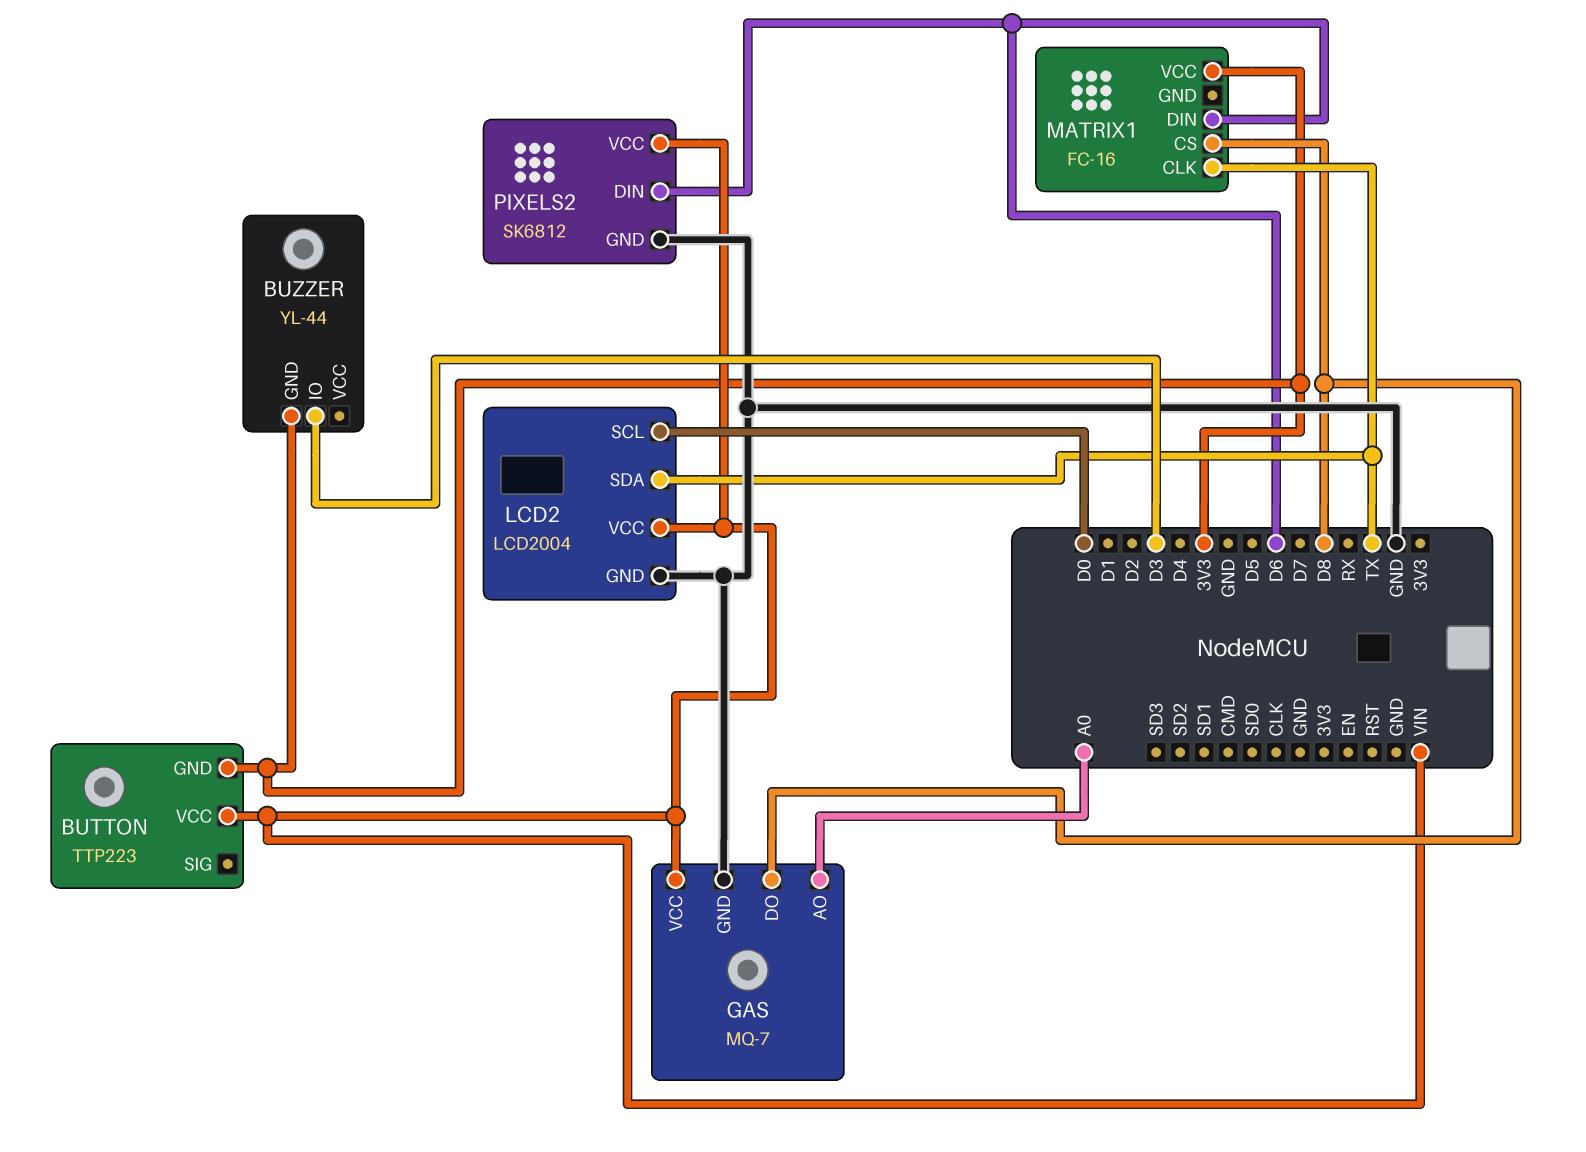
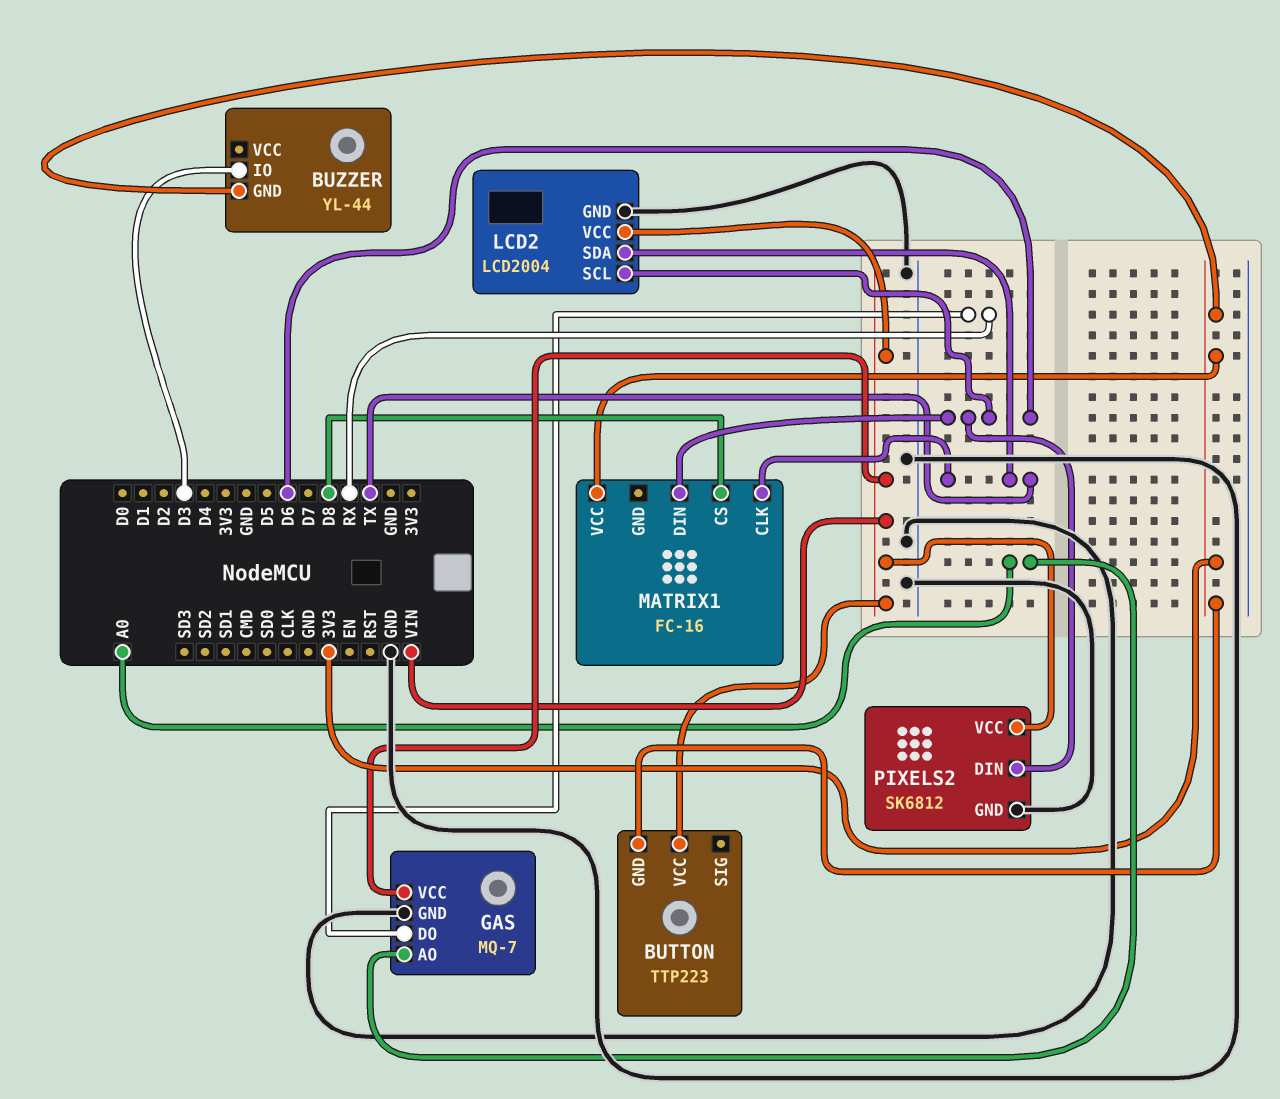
GAS pin DO: D8 -> RX
LCD2 pin SCL: D0 -> D6

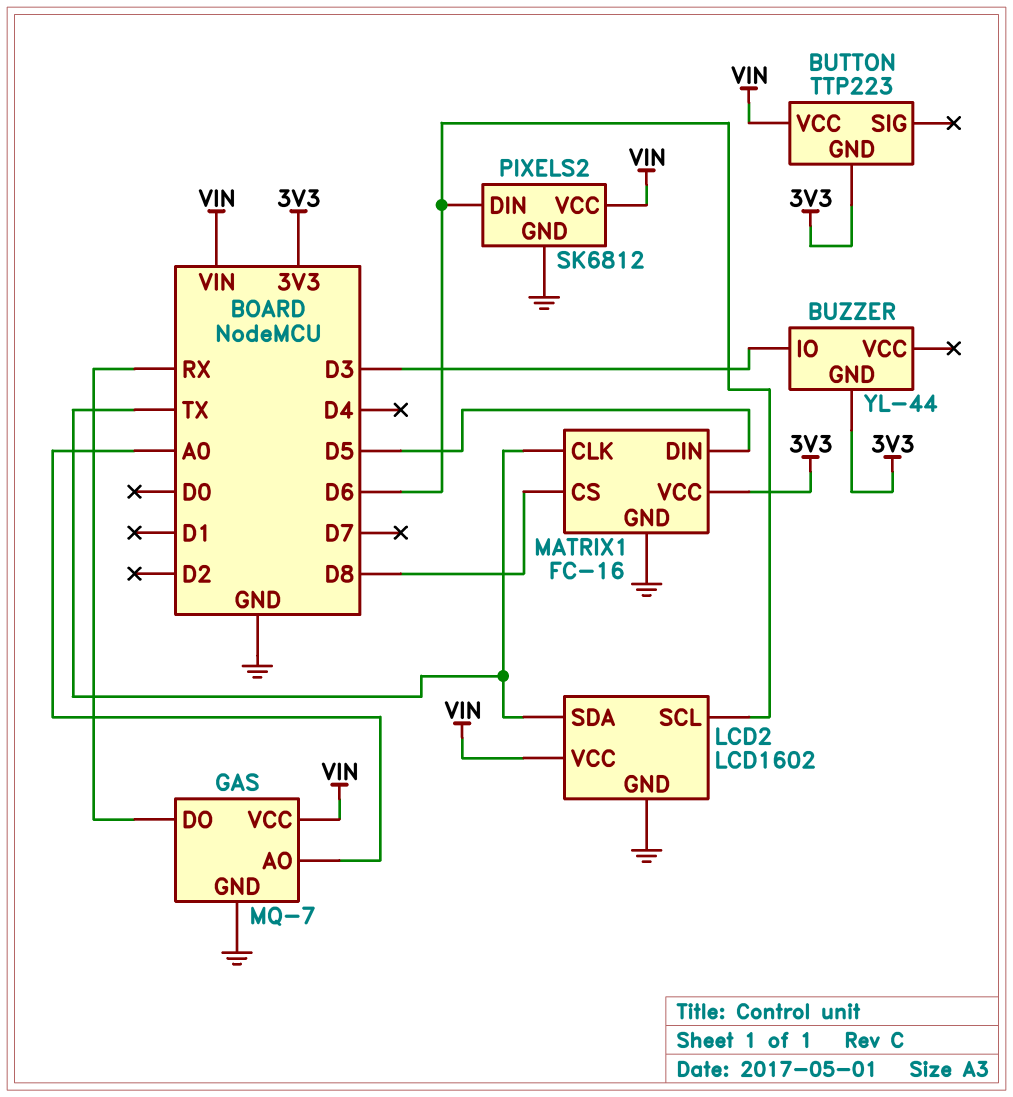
LCD2: LCD2004 -> LCD1602
MATRIX1 pin DIN: D6 -> D5
MATRIX1 pin GND: none -> GND

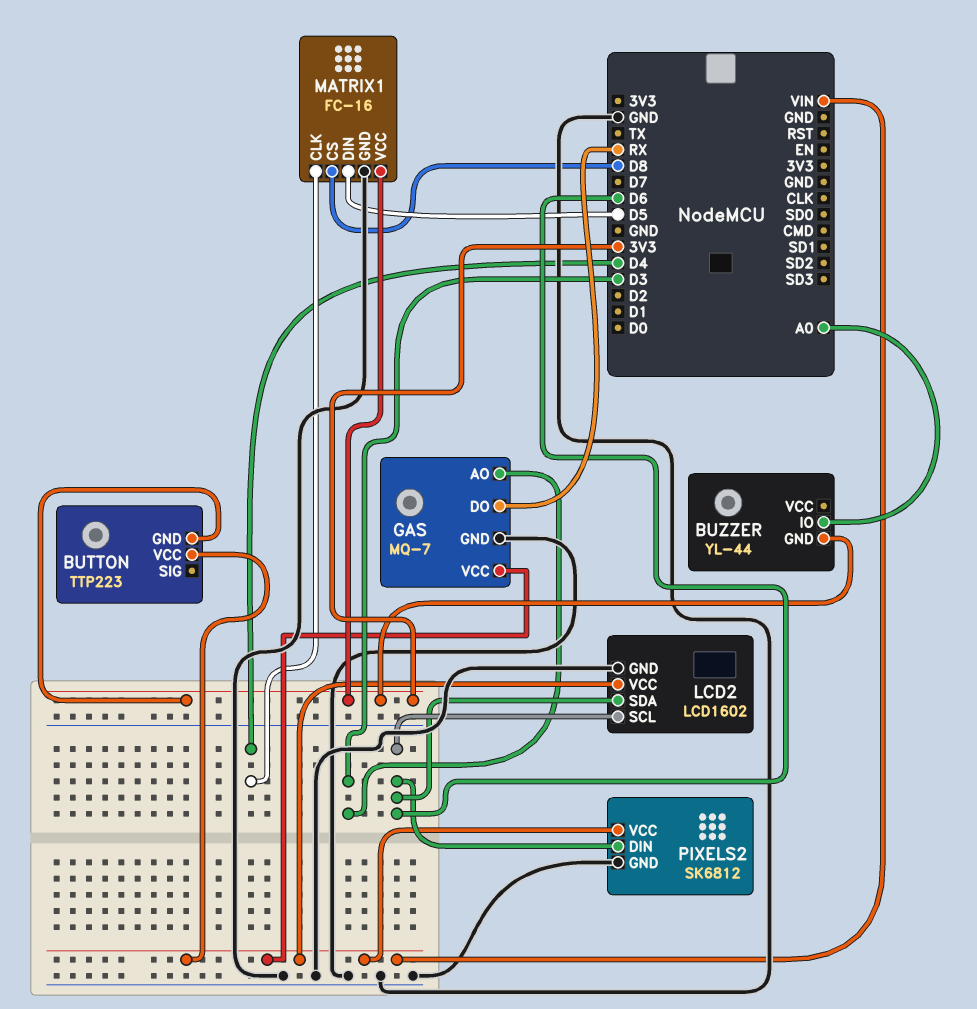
BUZZER pin IO: D3 -> A0
GAS pin AO: A0 -> D3
LCD2 pin SDA: TX -> D6
MATRIX1 pin CLK: TX -> D4

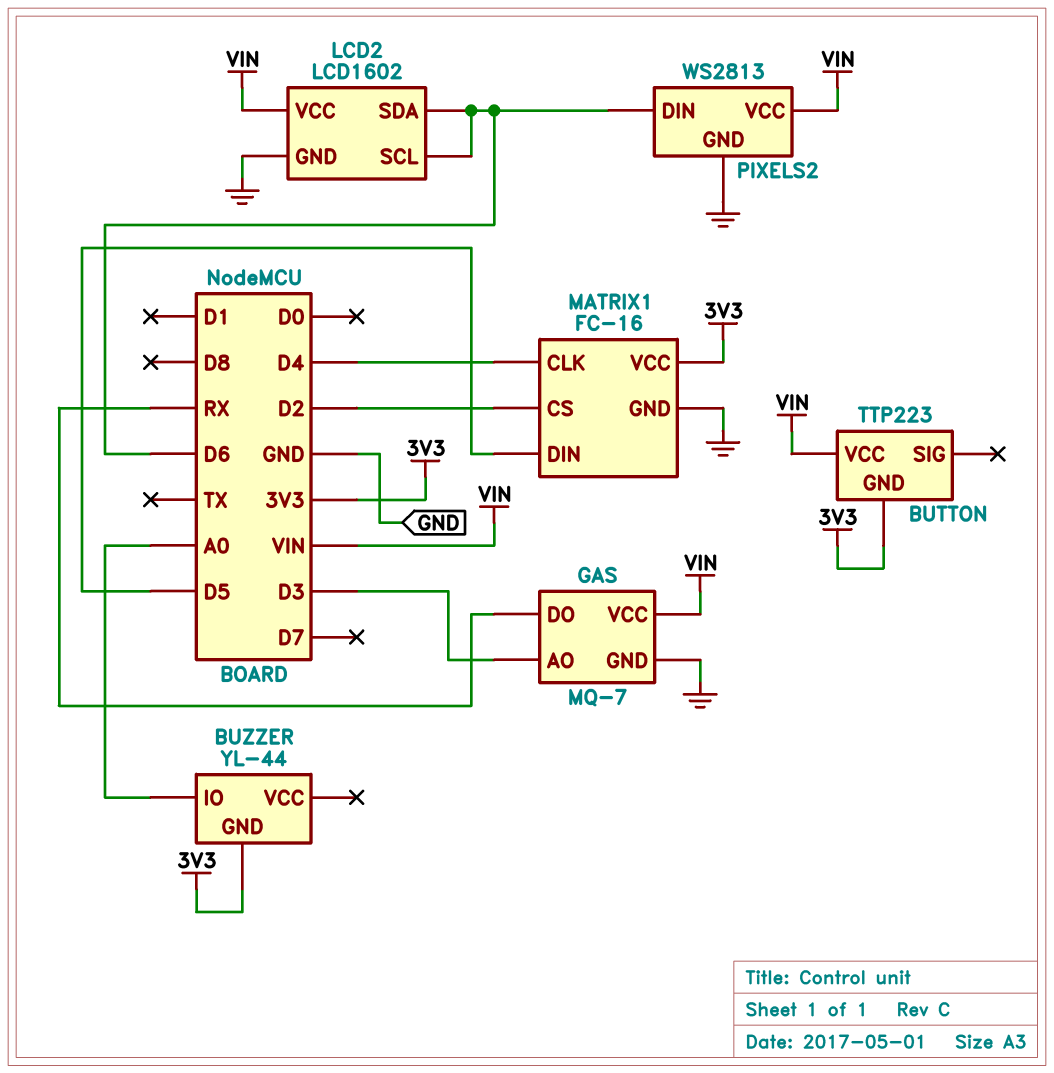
MATRIX1 pin CS: D8 -> D2
PIXELS2: SK6812 -> WS2813

